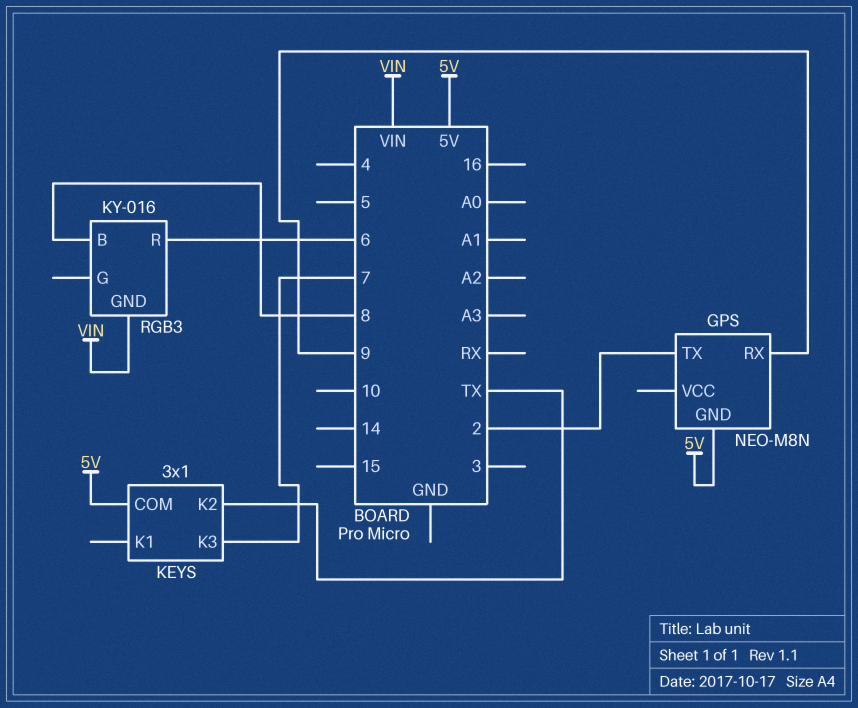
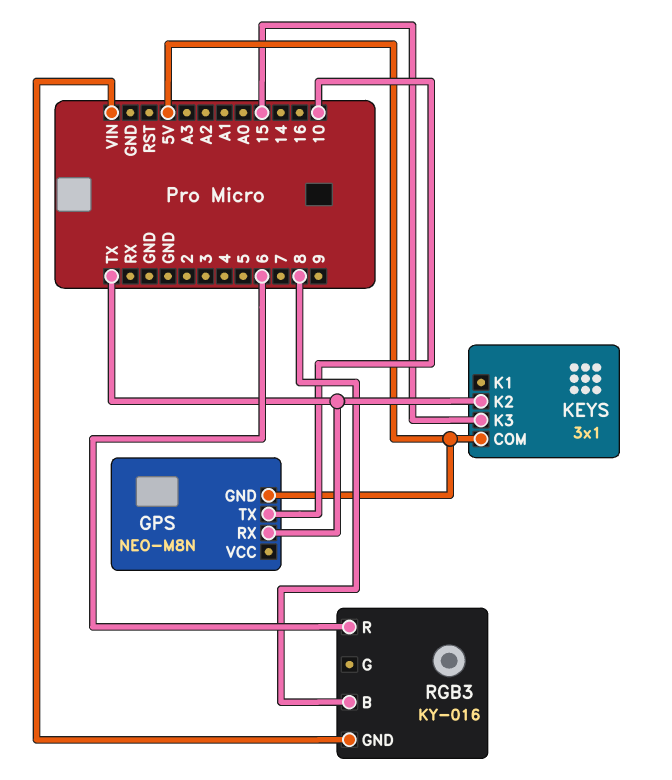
GPS pin RX: 9 -> TX
GPS pin TX: 2 -> 10
KEYS pin K3: 7 -> 15

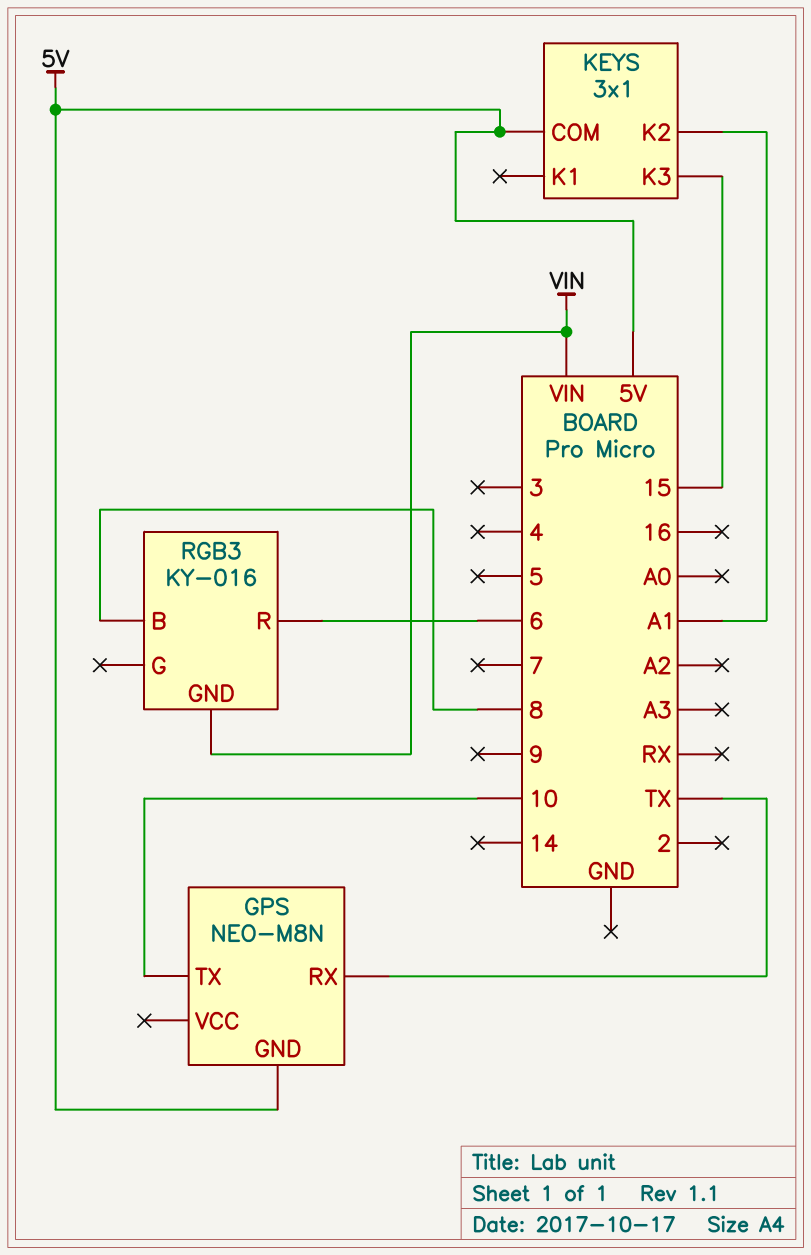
KEYS pin K2: TX -> A1

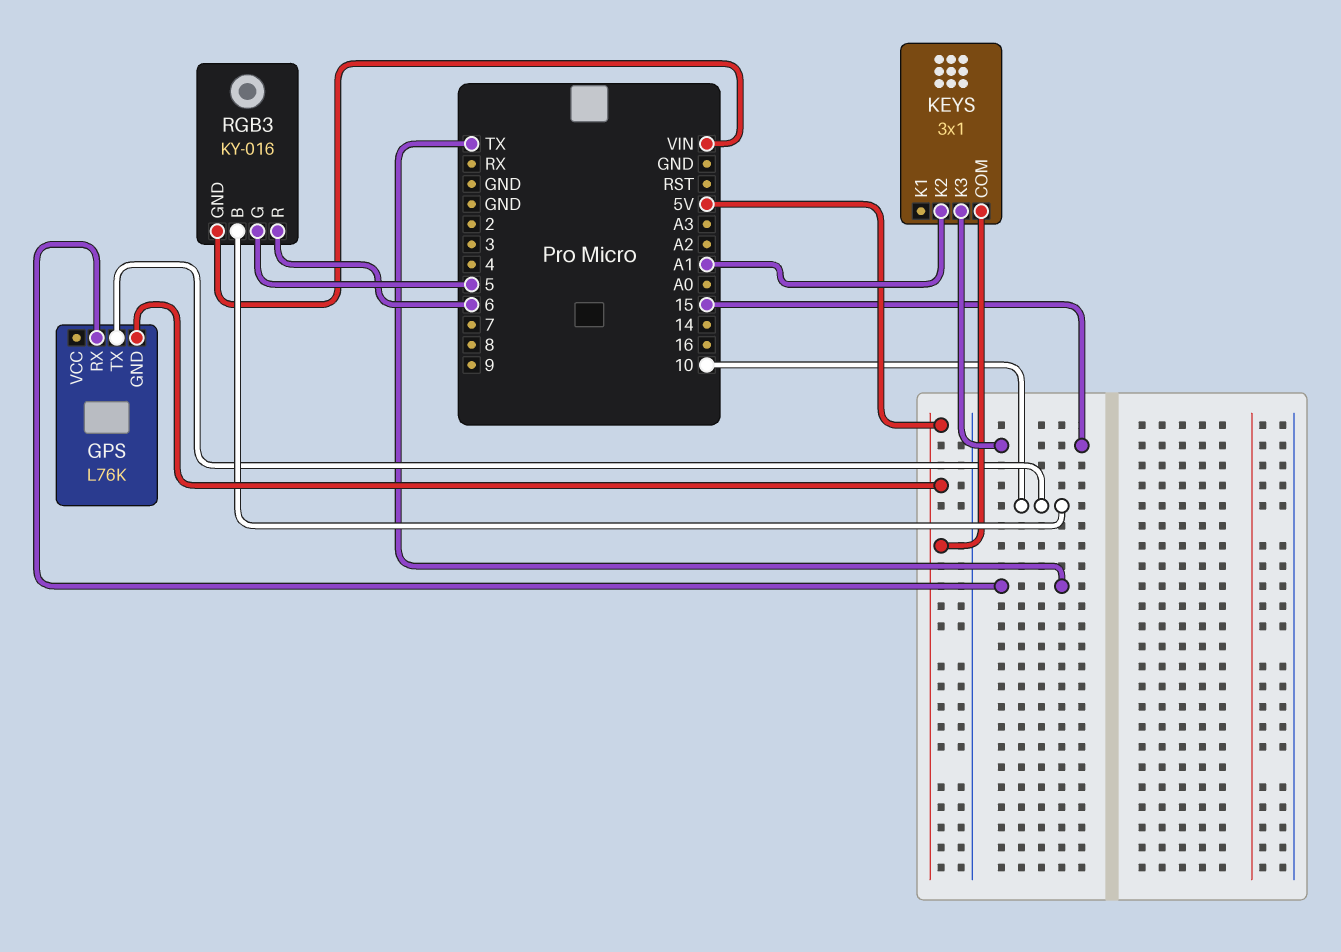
GPS: NEO-M8N -> L76K
RGB3 pin B: 8 -> 10
RGB3 pin G: none -> 5

